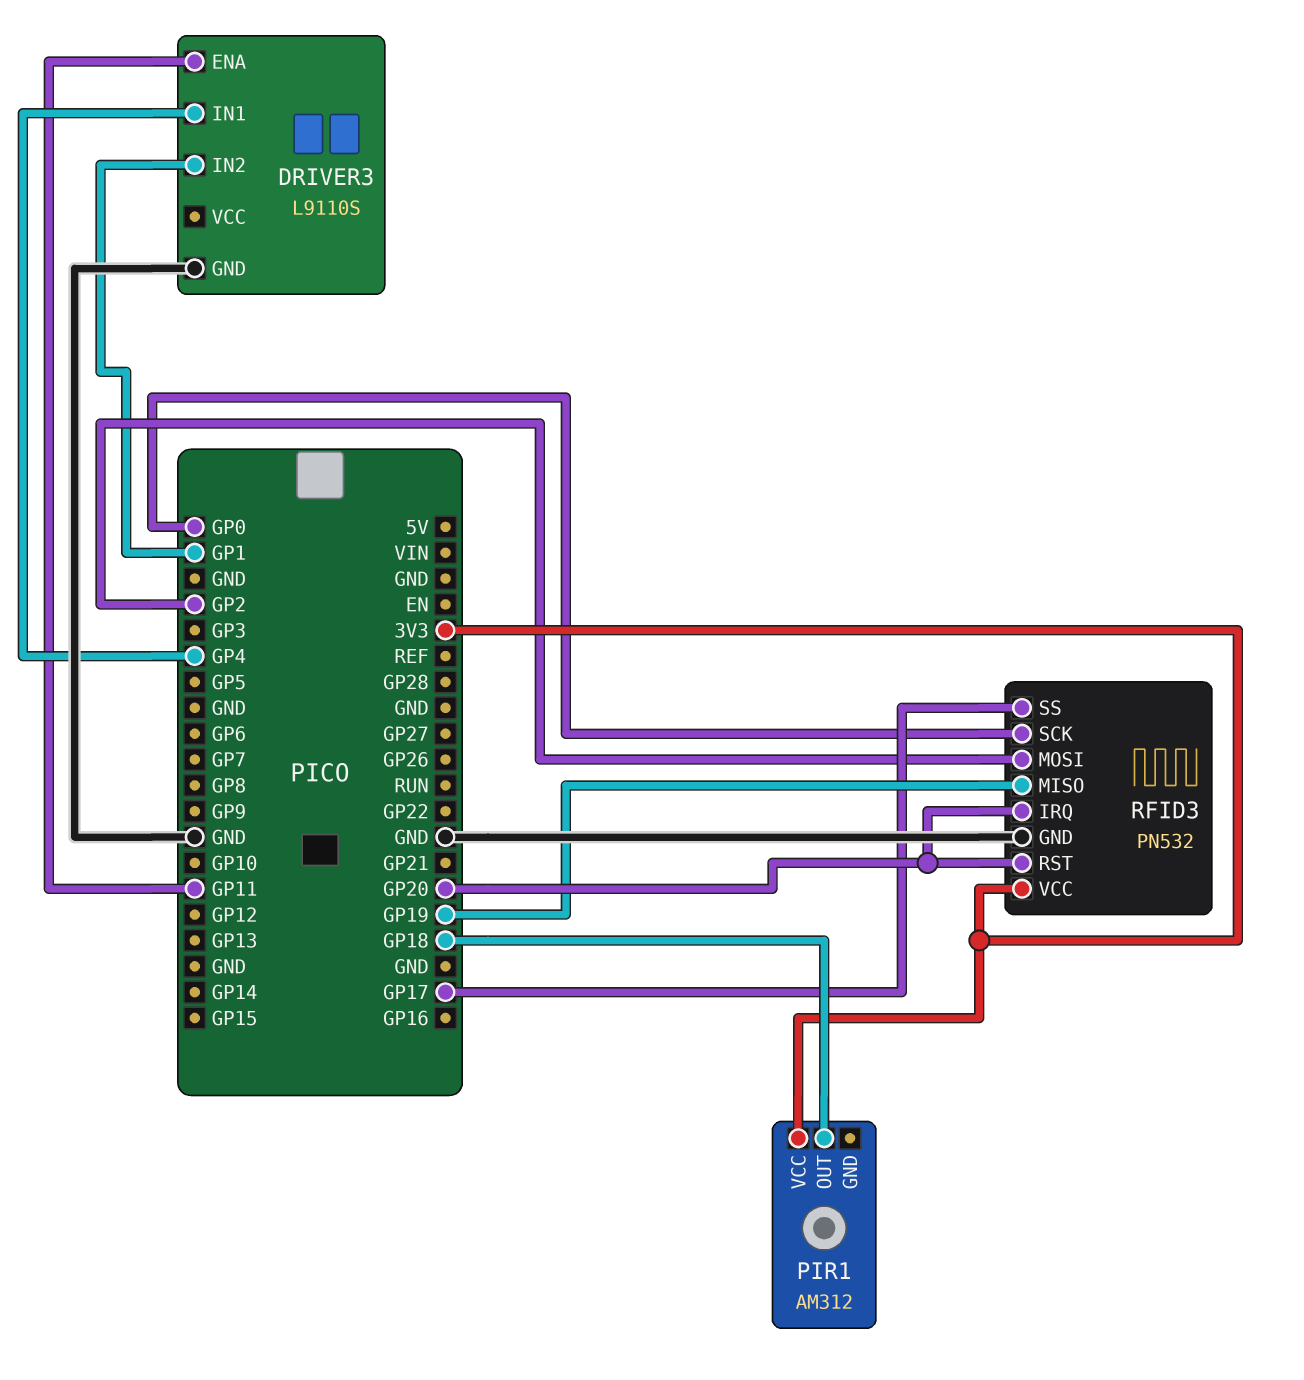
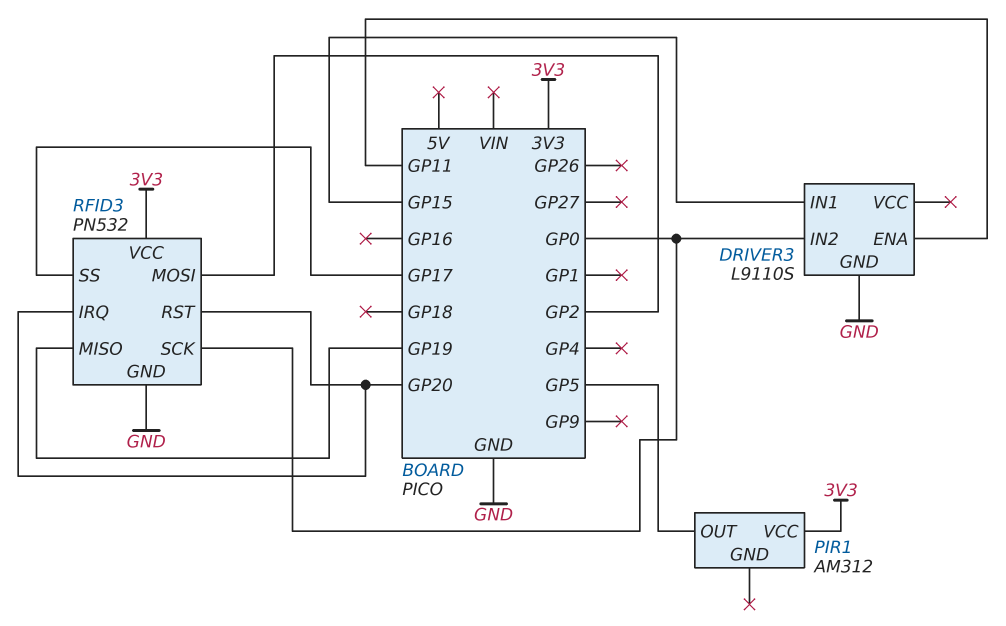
DRIVER3 pin IN1: GP4 -> GP15
DRIVER3 pin IN2: GP1 -> GP0
PIR1 pin OUT: GP18 -> GP5

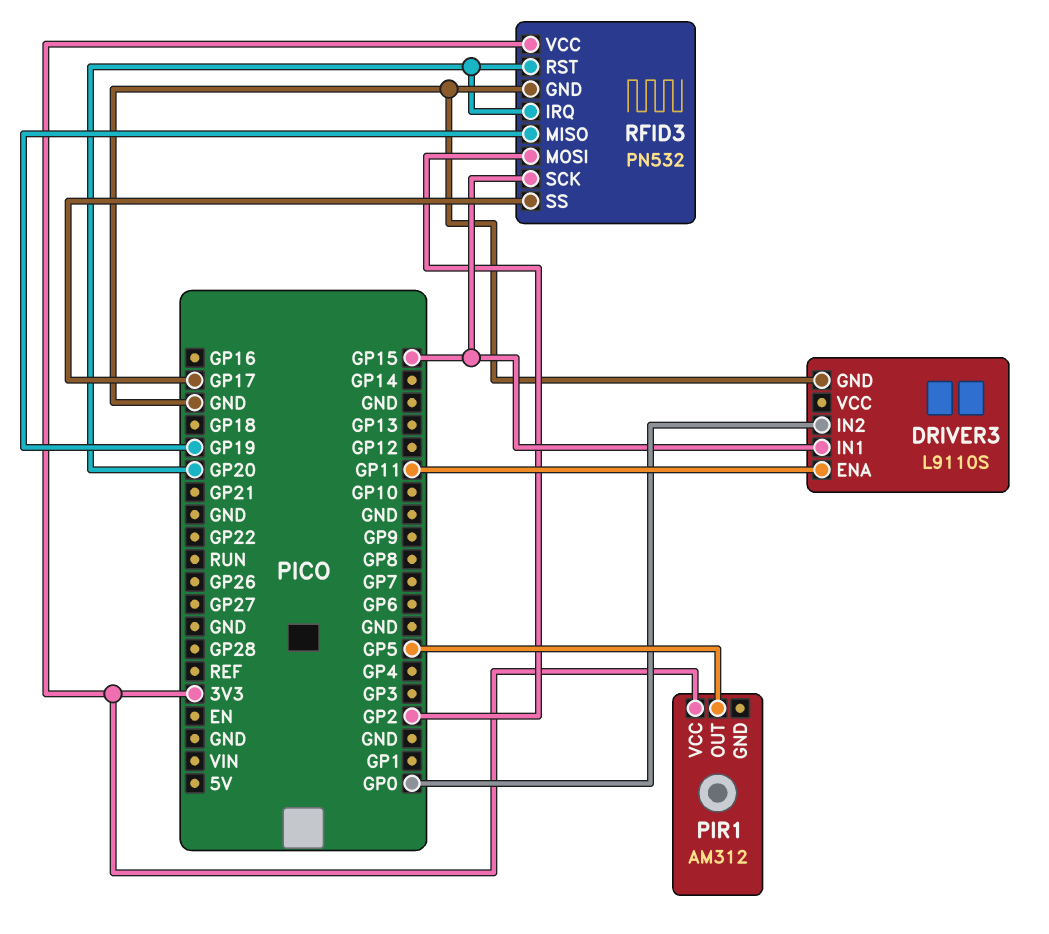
RFID3 pin SCK: GP0 -> GP15

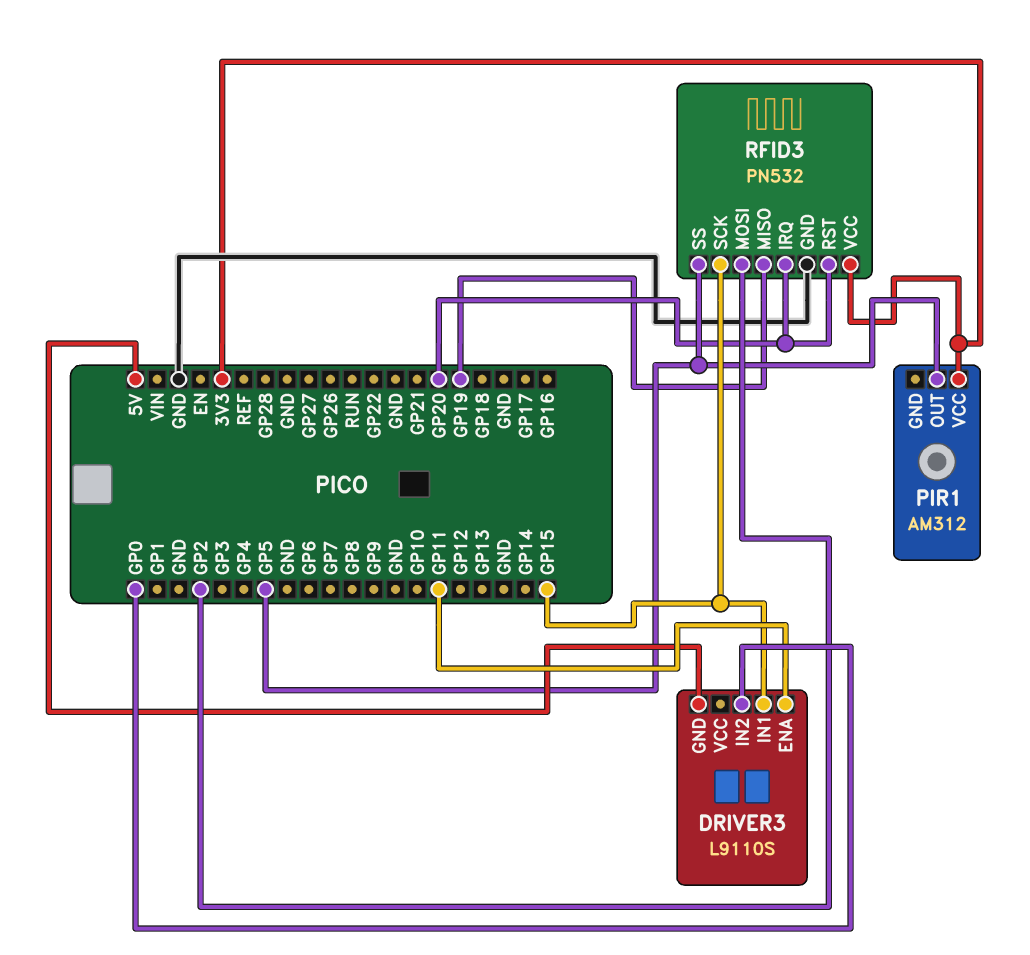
DRIVER3 pin GND: GND -> 5V
RFID3 pin SS: GP17 -> GP5

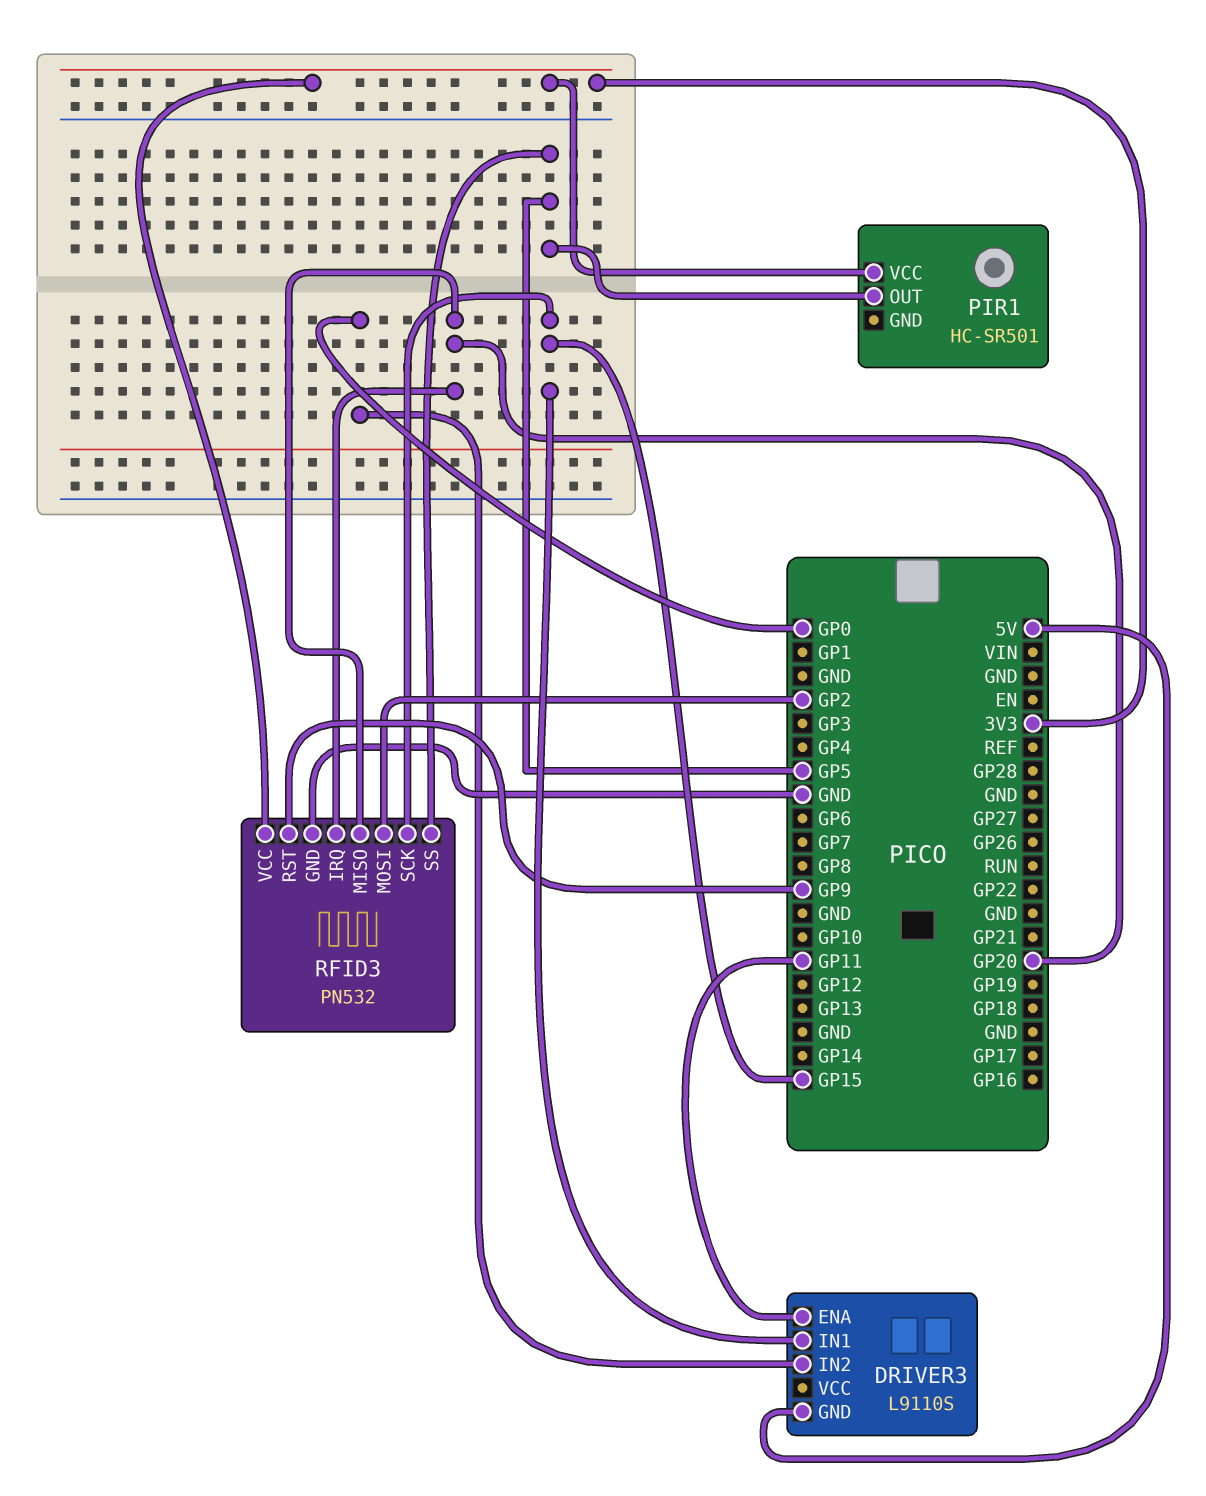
PIR1: AM312 -> HC-SR501
RFID3 pin MISO: GP19 -> GP20
RFID3 pin RST: GP20 -> GP9

